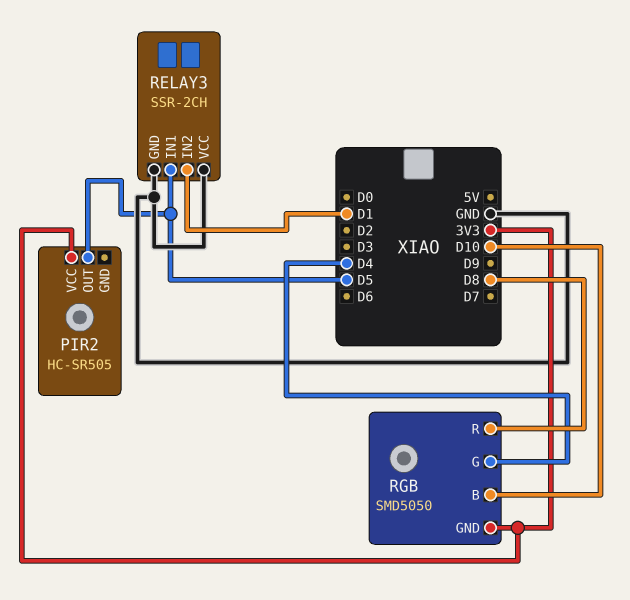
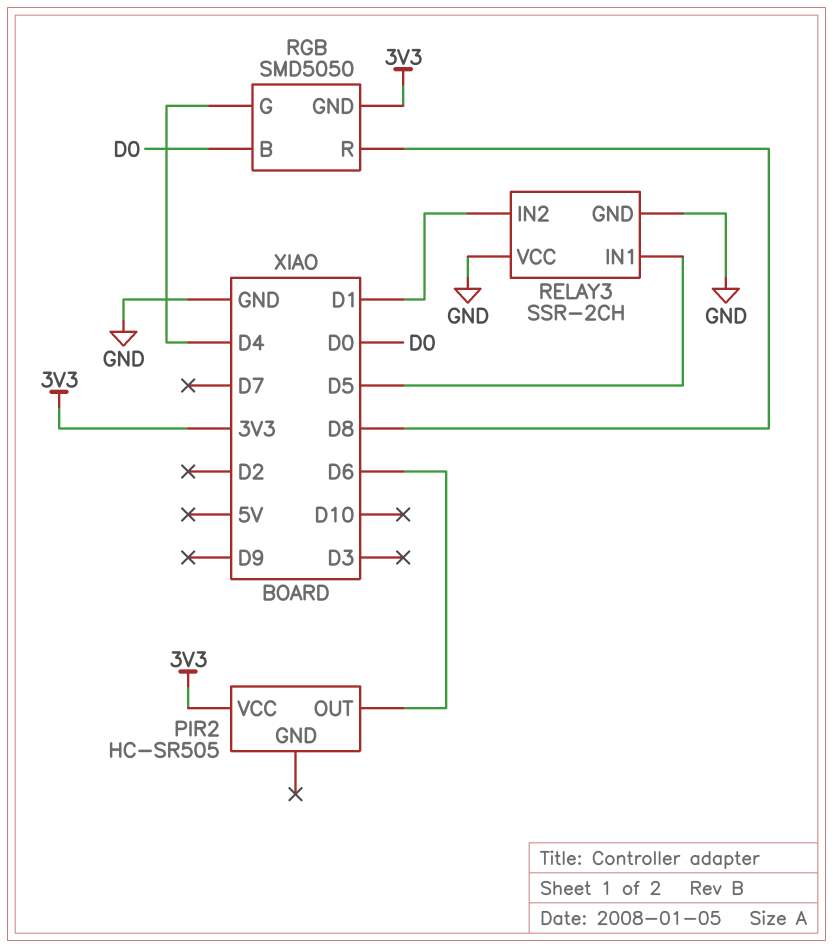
PIR2 pin OUT: D5 -> D6
RGB pin B: D10 -> D0

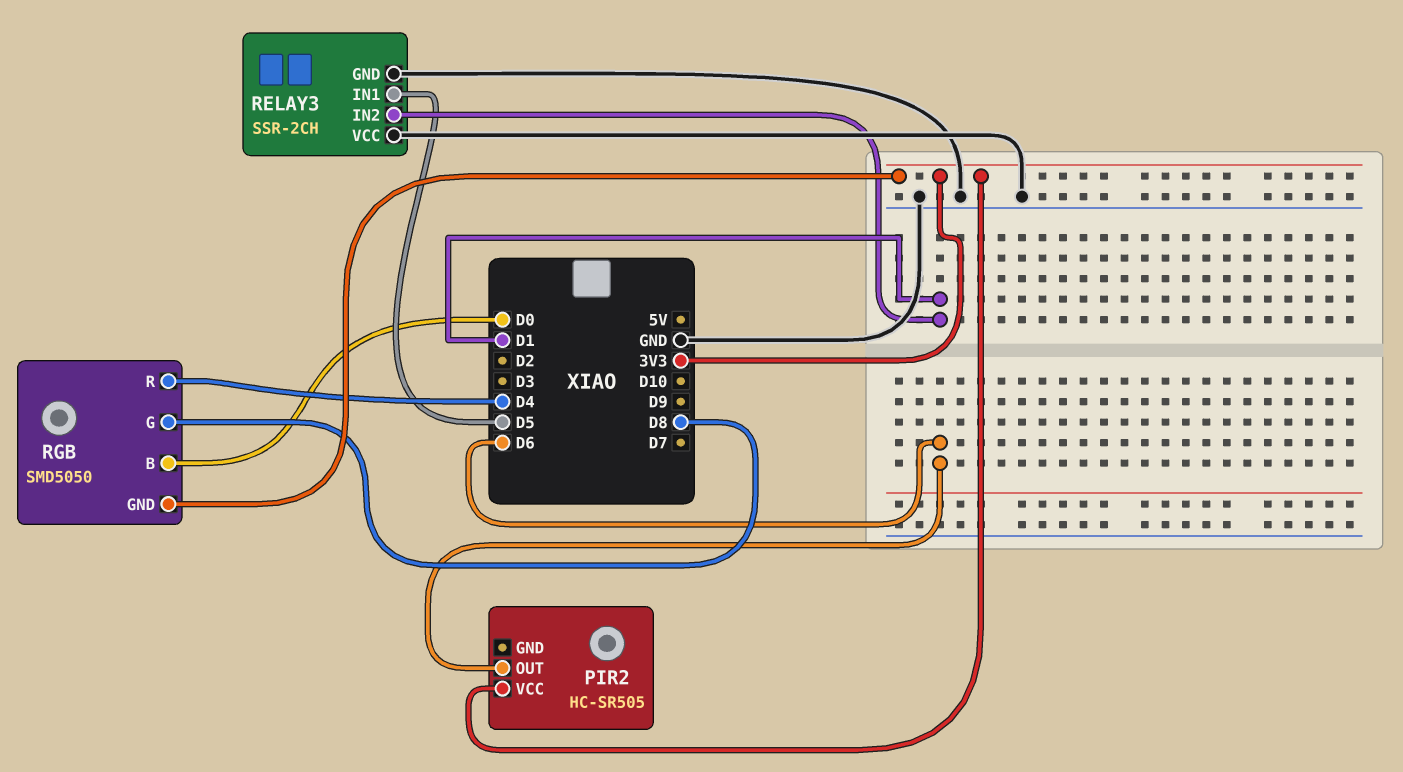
RGB pin G: D4 -> D8
RGB pin R: D8 -> D4

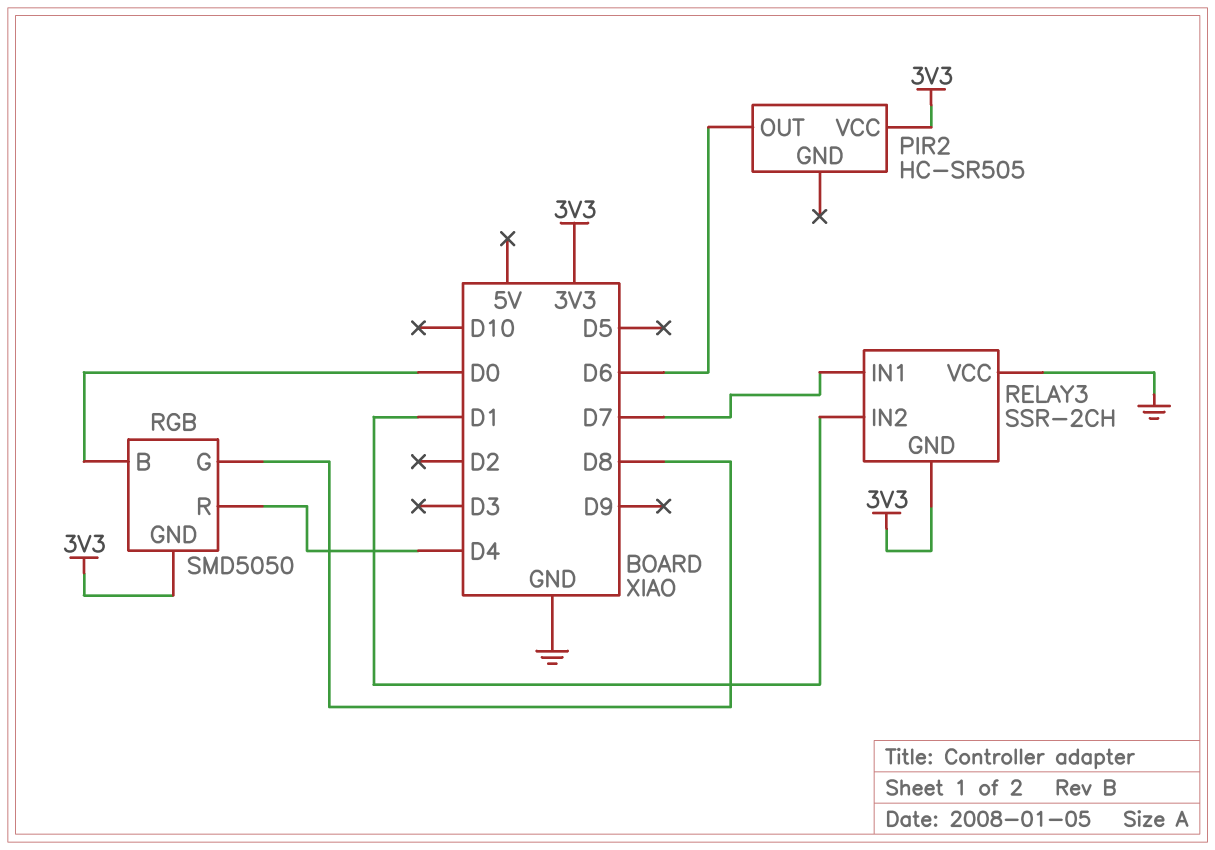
RELAY3 pin GND: GND -> 3V3
RELAY3 pin IN1: D5 -> D7

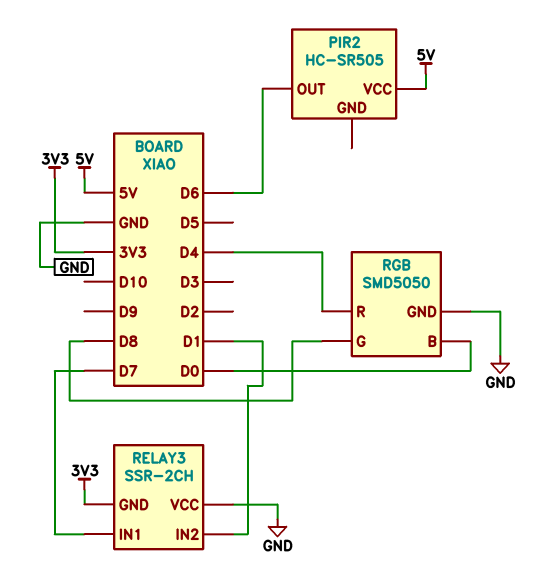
PIR2 pin VCC: 3V3 -> 5V
RGB pin GND: 3V3 -> GND

